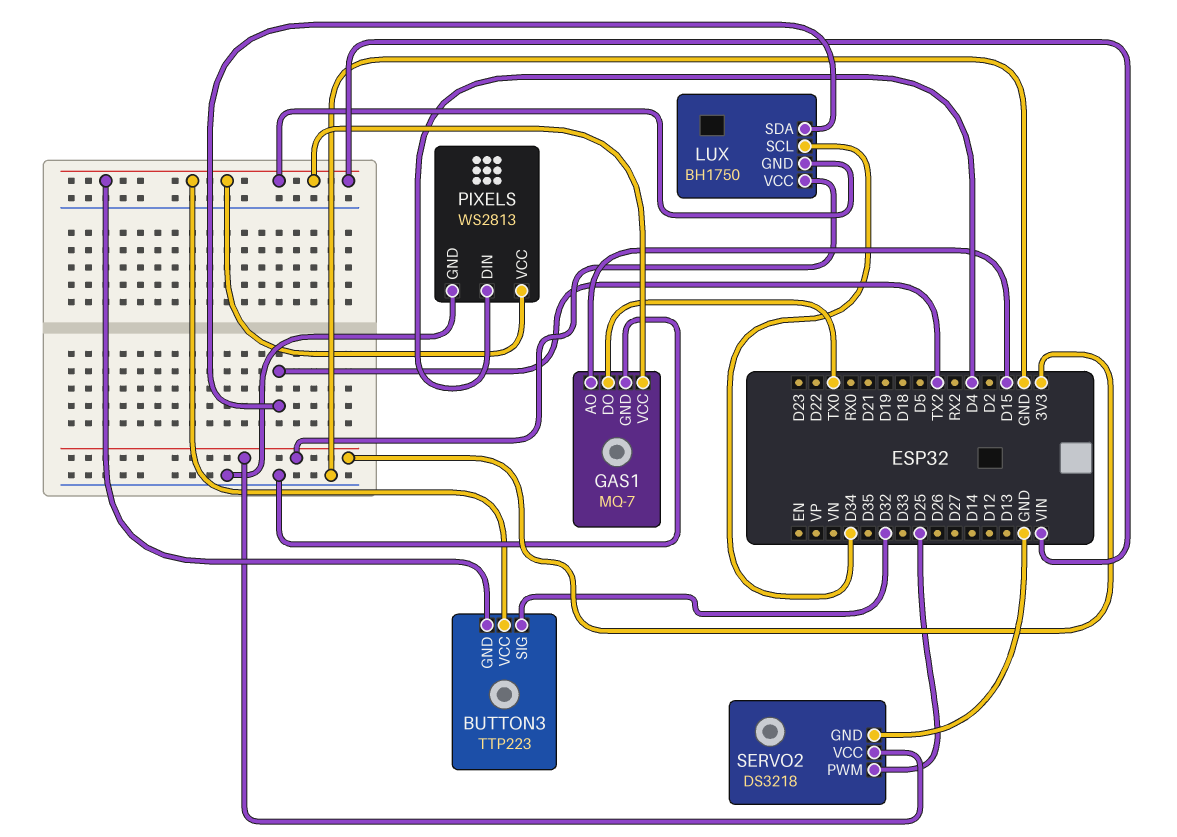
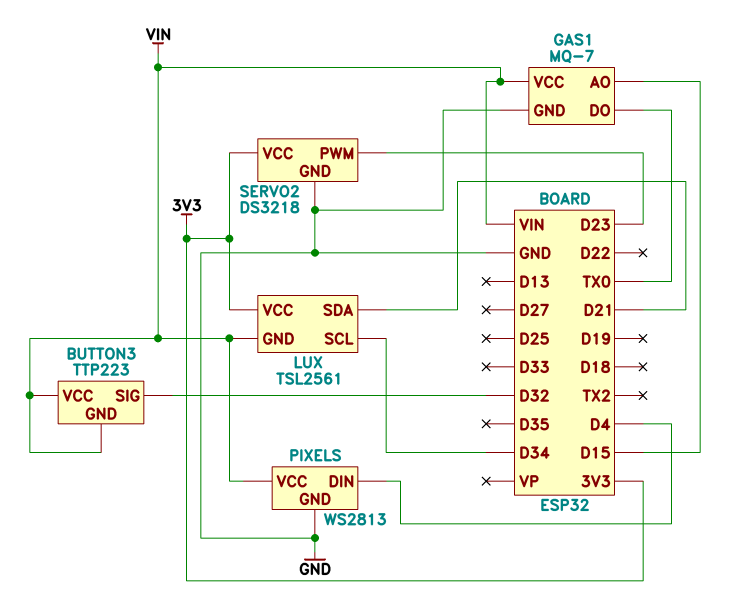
LUX: BH1750 -> TSL2561
LUX pin SDA: TX2 -> D21
SERVO2 pin PWM: D25 -> D23

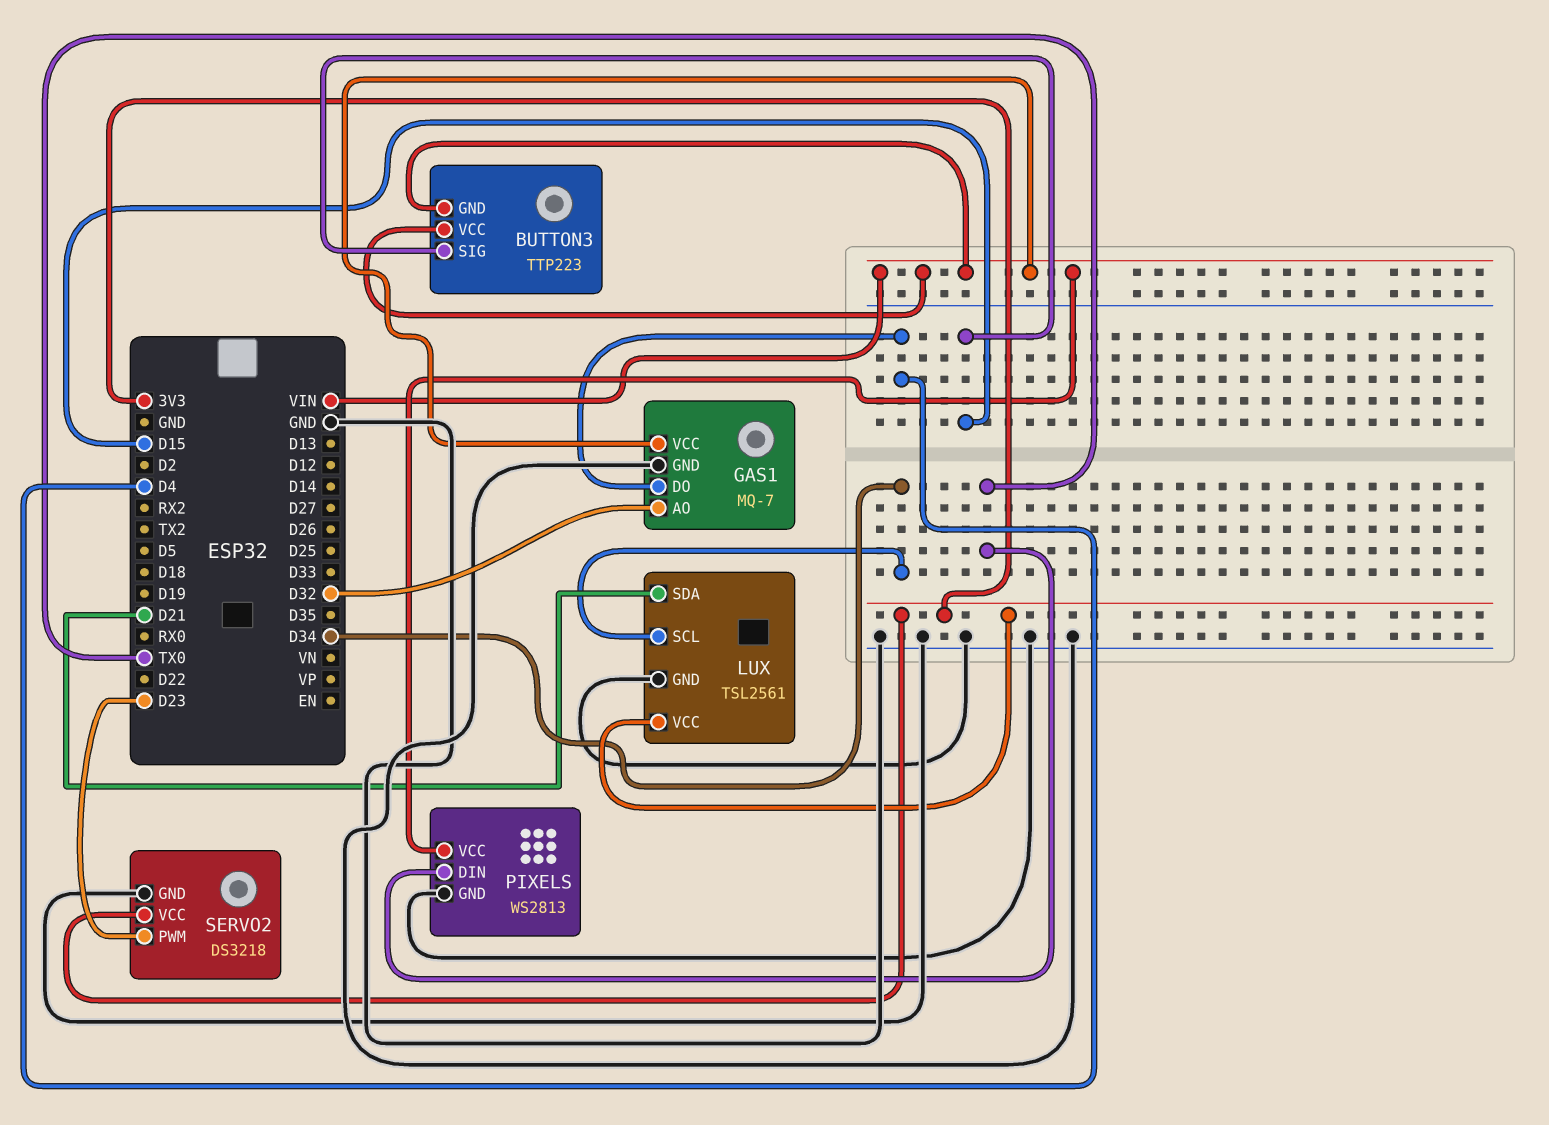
BUTTON3 pin SIG: D32 -> D15
GAS1 pin AO: D15 -> D32
GAS1 pin DO: TX0 -> D4
LUX pin GND: VIN -> GND
PIXELS pin DIN: D4 -> TX0

